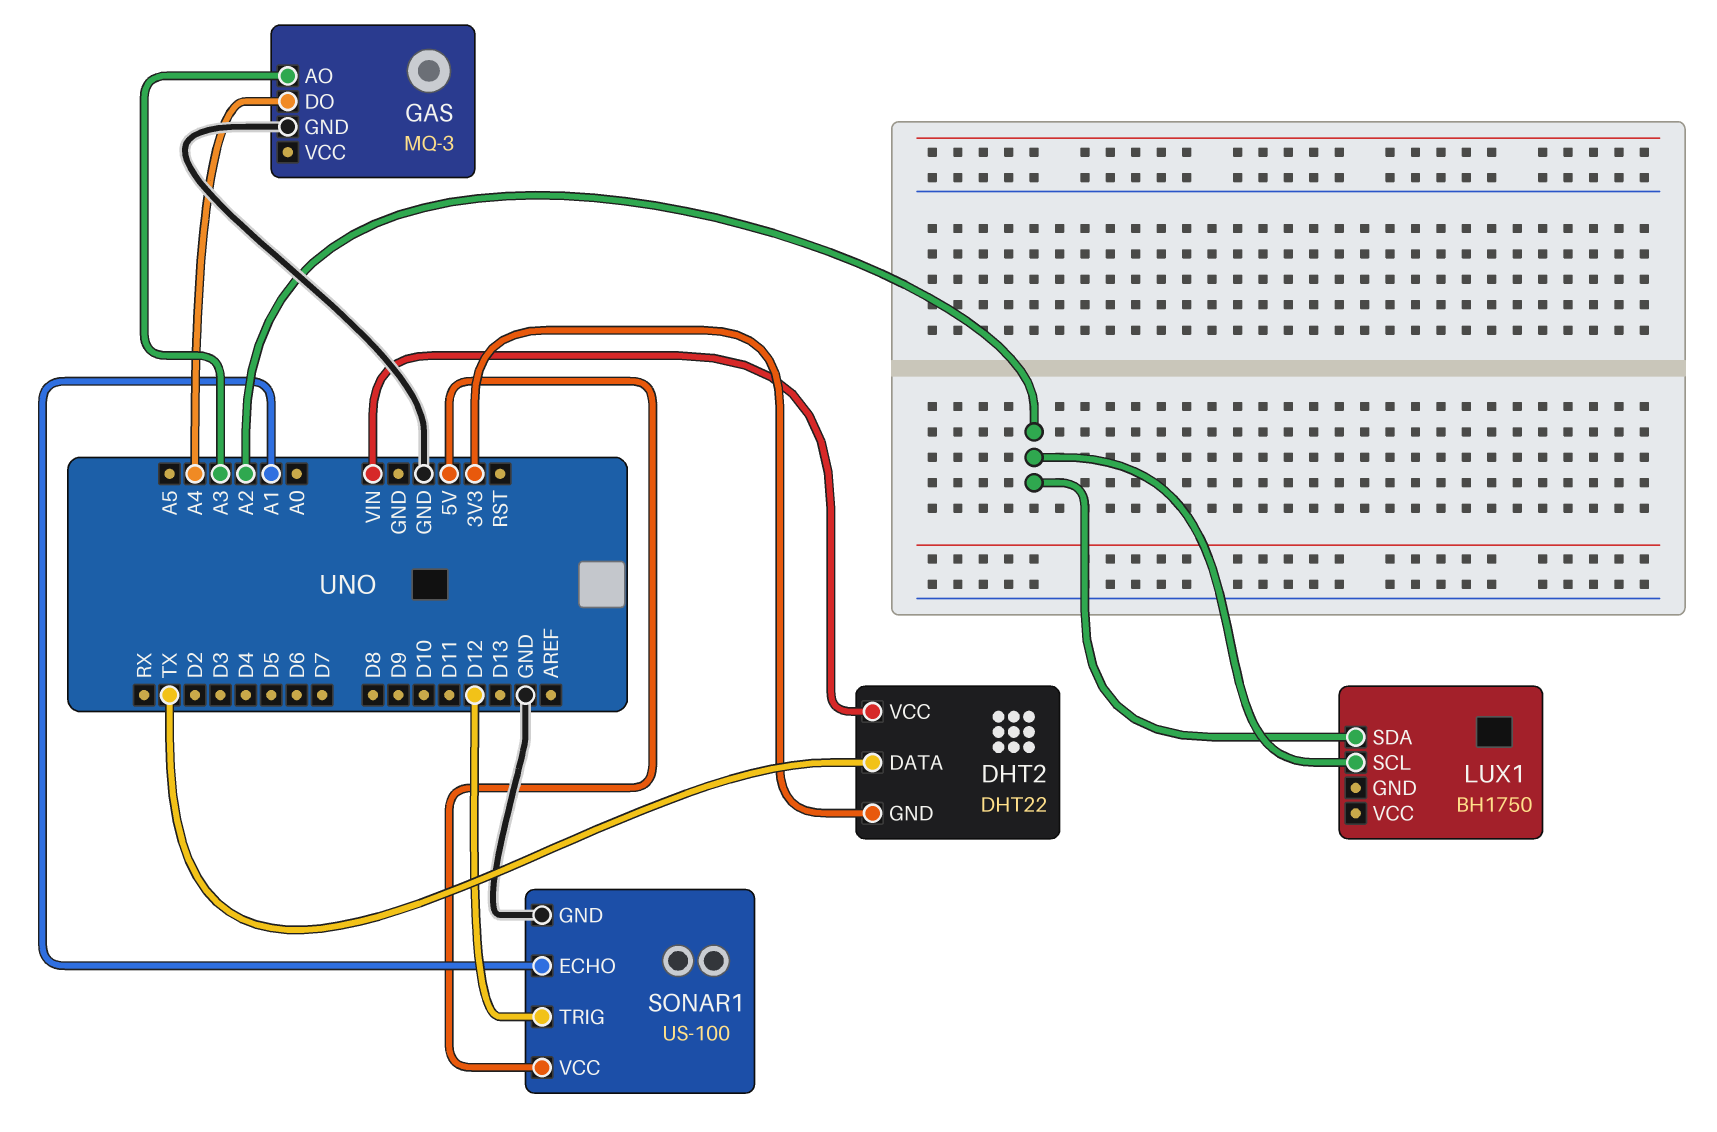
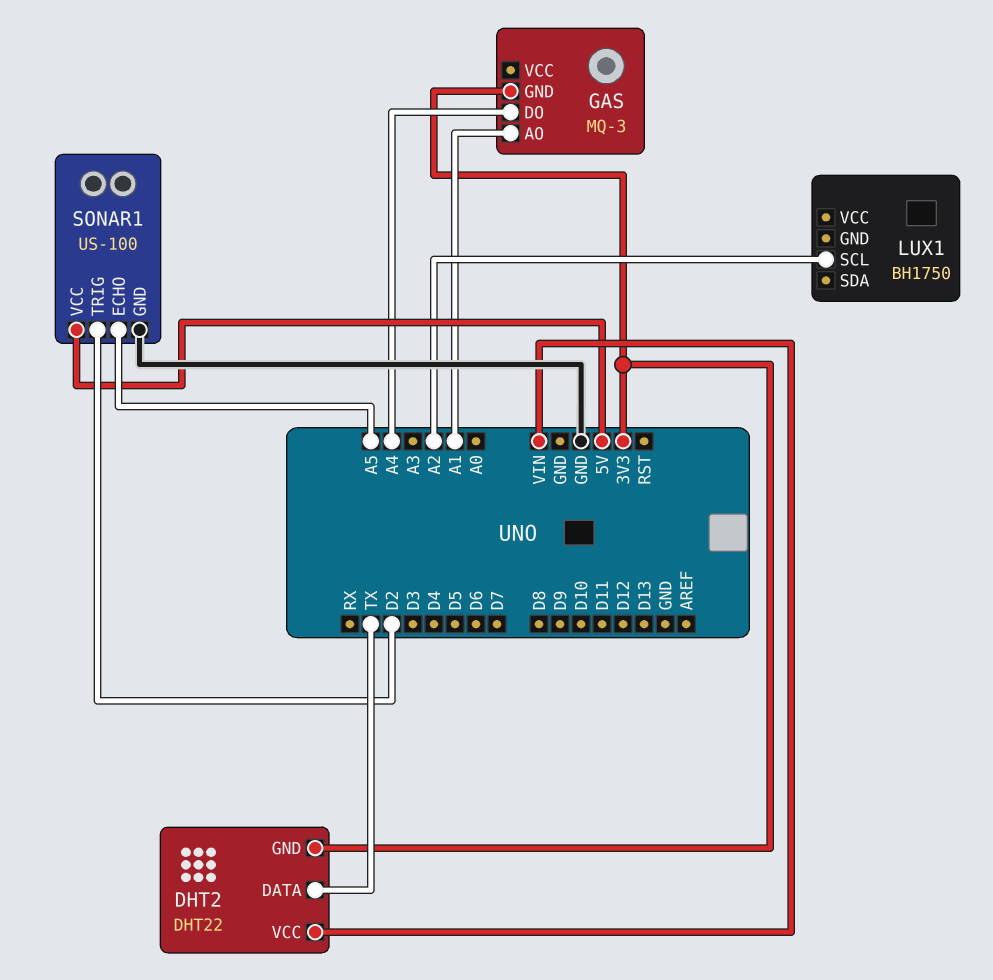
GAS pin AO: A3 -> A1
GAS pin GND: GND -> 3V3
LUX1 pin SDA: A2 -> none
SONAR1 pin ECHO: A1 -> A5
SONAR1 pin TRIG: D12 -> D2

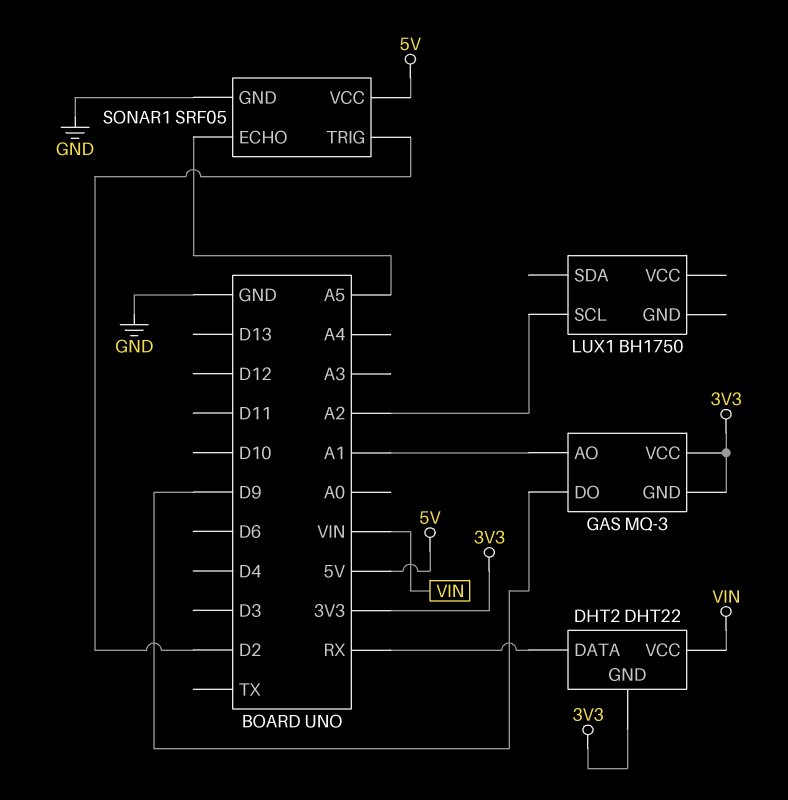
DHT2 pin DATA: TX -> RX
GAS pin DO: A4 -> D9
GAS pin VCC: none -> 3V3
SONAR1: US-100 -> SRF05

